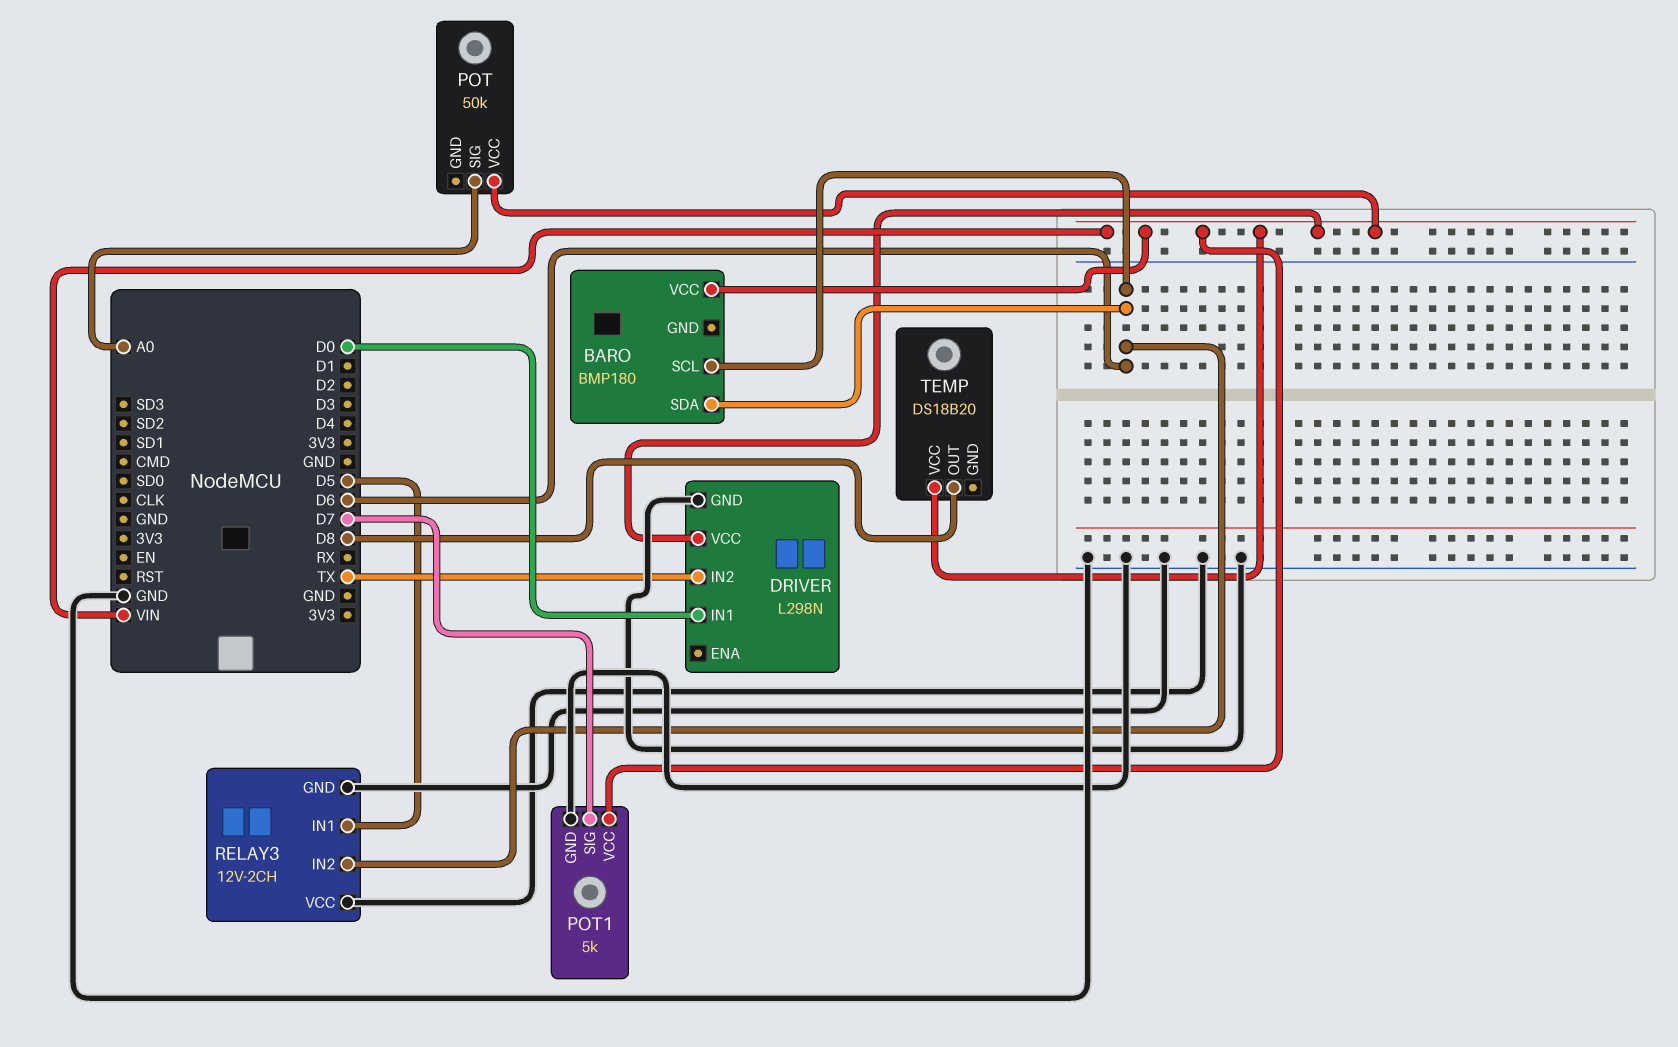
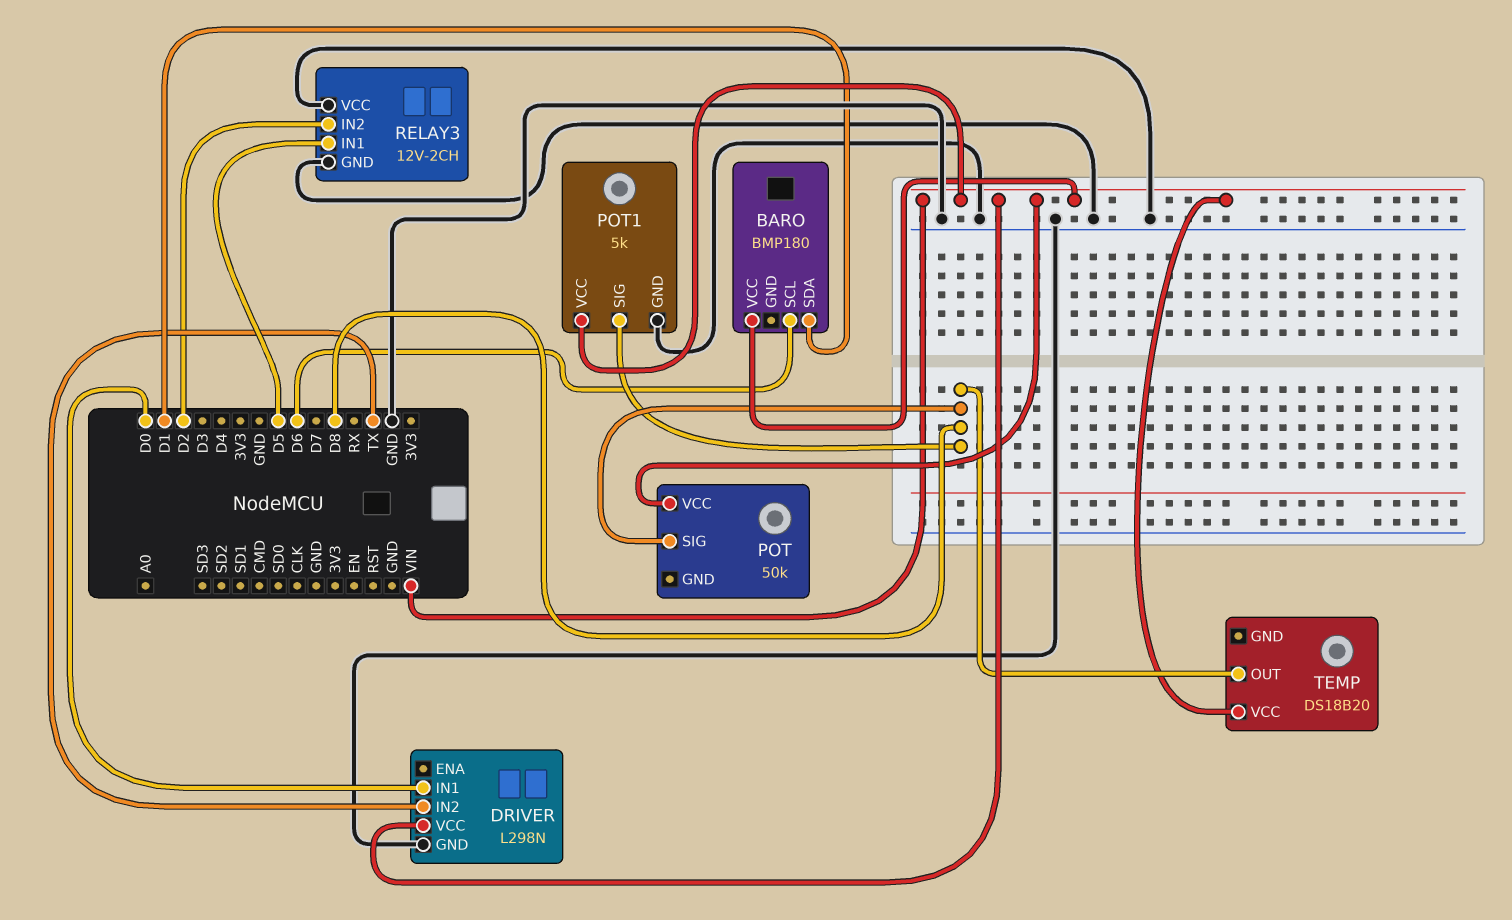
BARO pin SDA: D6 -> D1
POT pin SIG: A0 -> D8
POT1 pin SIG: D7 -> D8
RELAY3 pin IN2: D6 -> D2

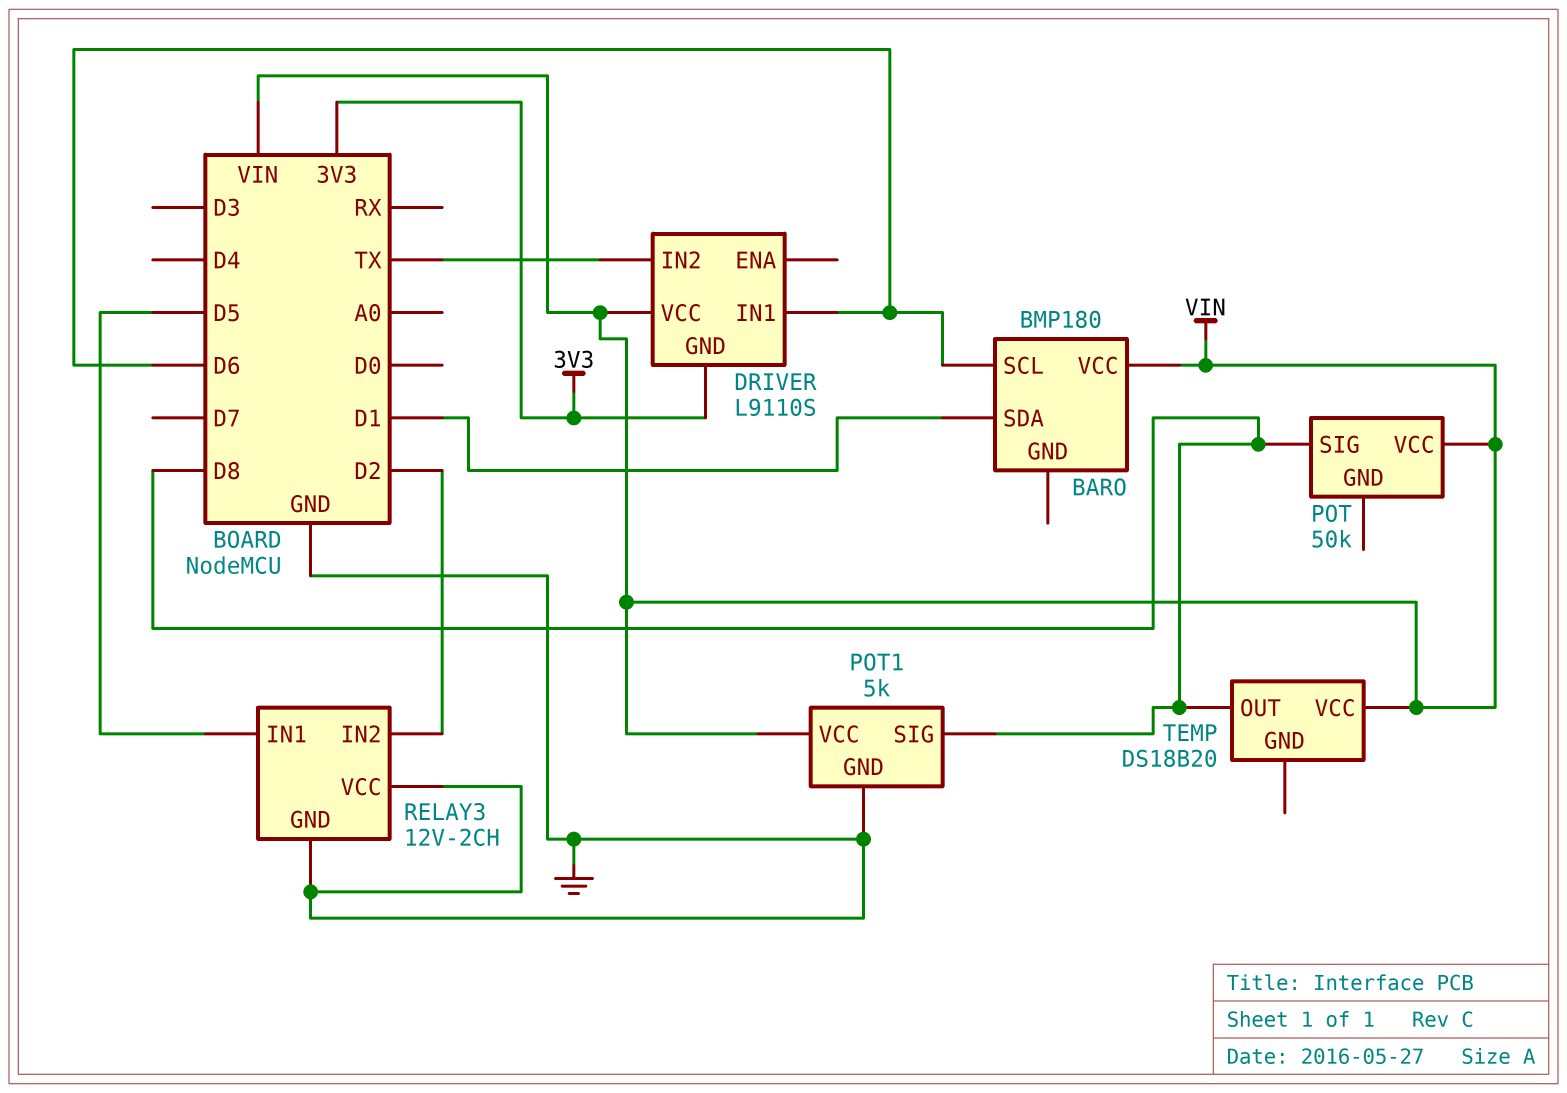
DRIVER: L298N -> L9110S
DRIVER pin GND: GND -> 3V3
DRIVER pin IN1: D0 -> D6

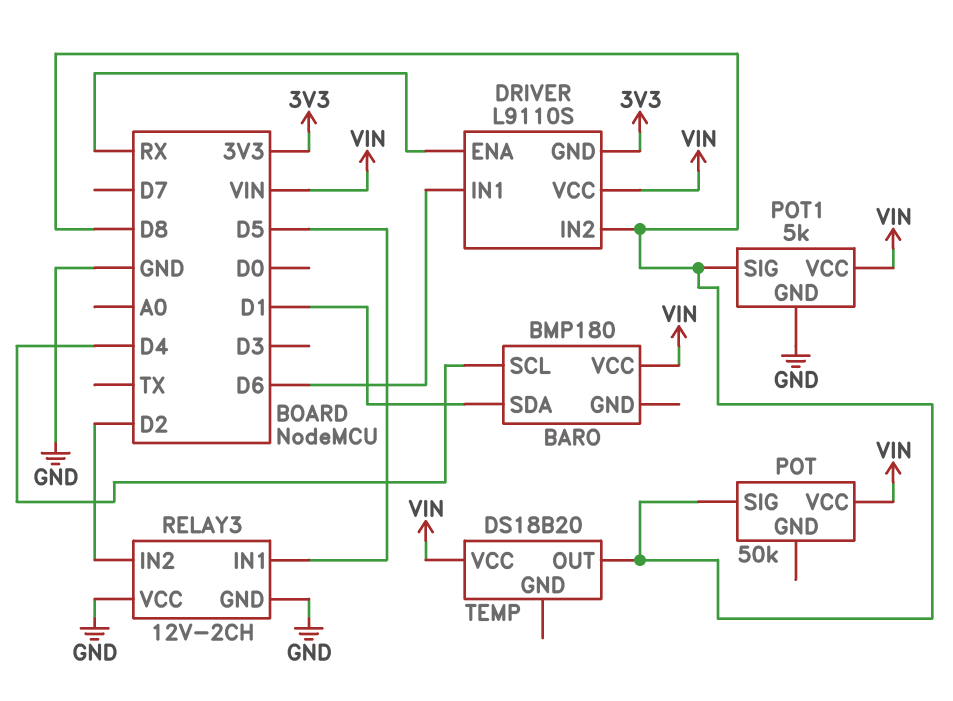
BARO pin SCL: D6 -> D4
DRIVER pin ENA: none -> RX
DRIVER pin IN2: TX -> D8

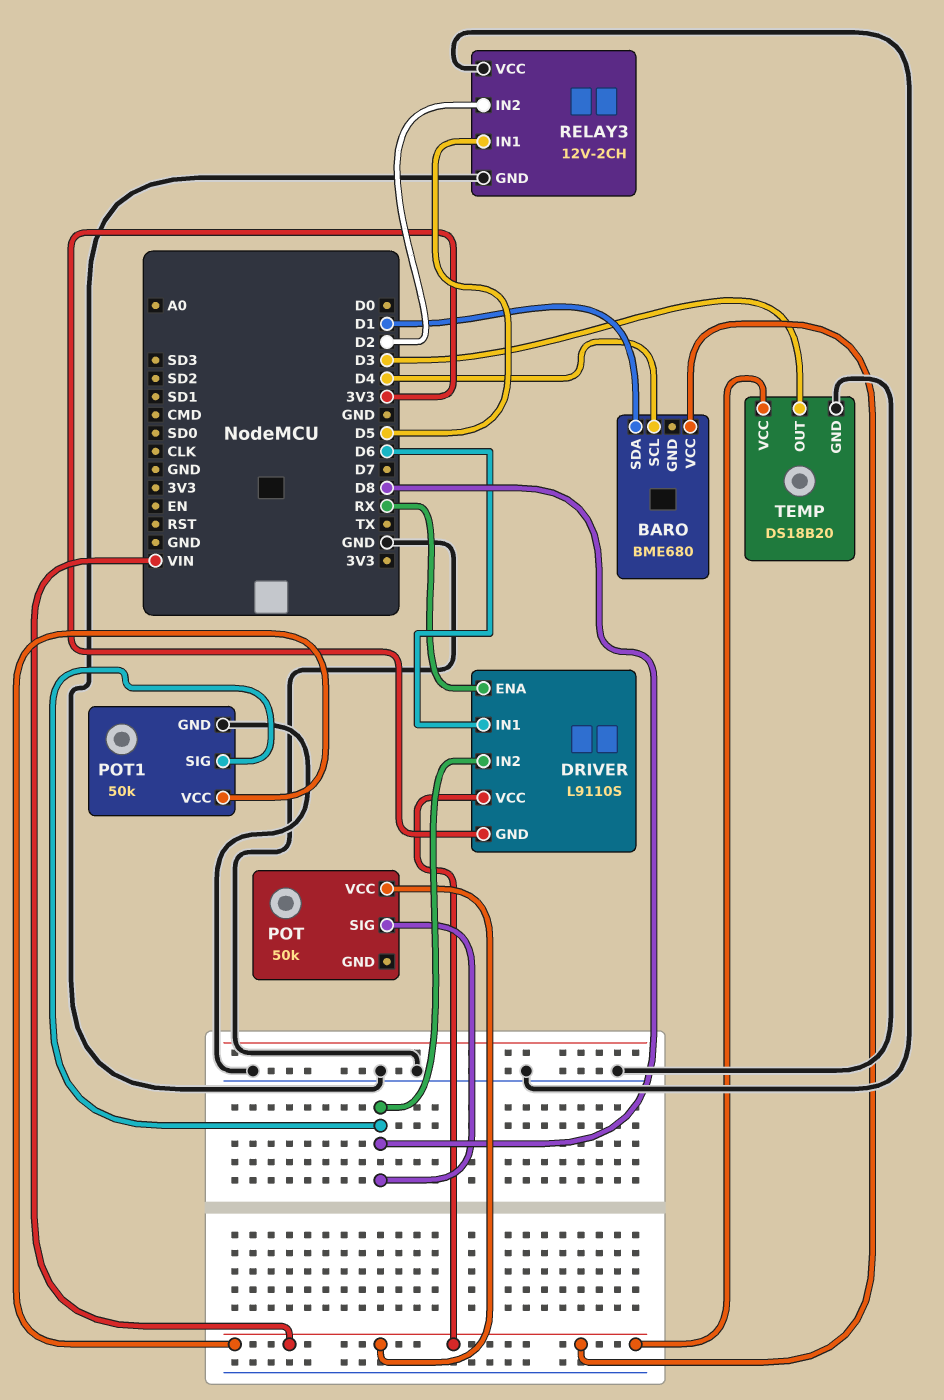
BARO: BMP180 -> BME680
POT1: 5k -> 50k
TEMP pin GND: none -> GND
TEMP pin OUT: D8 -> D3

